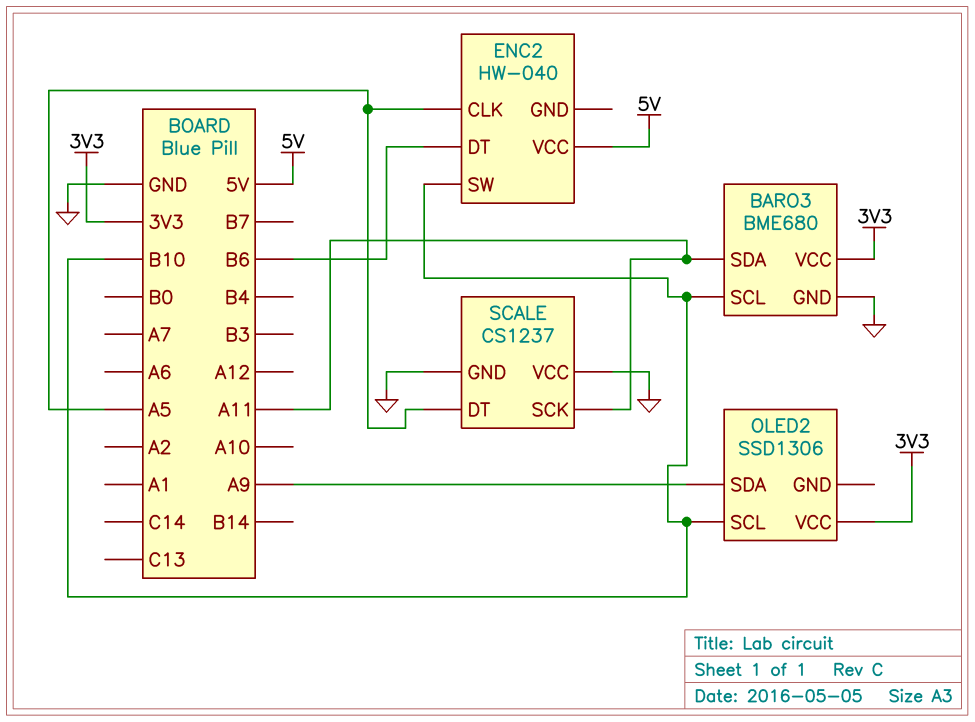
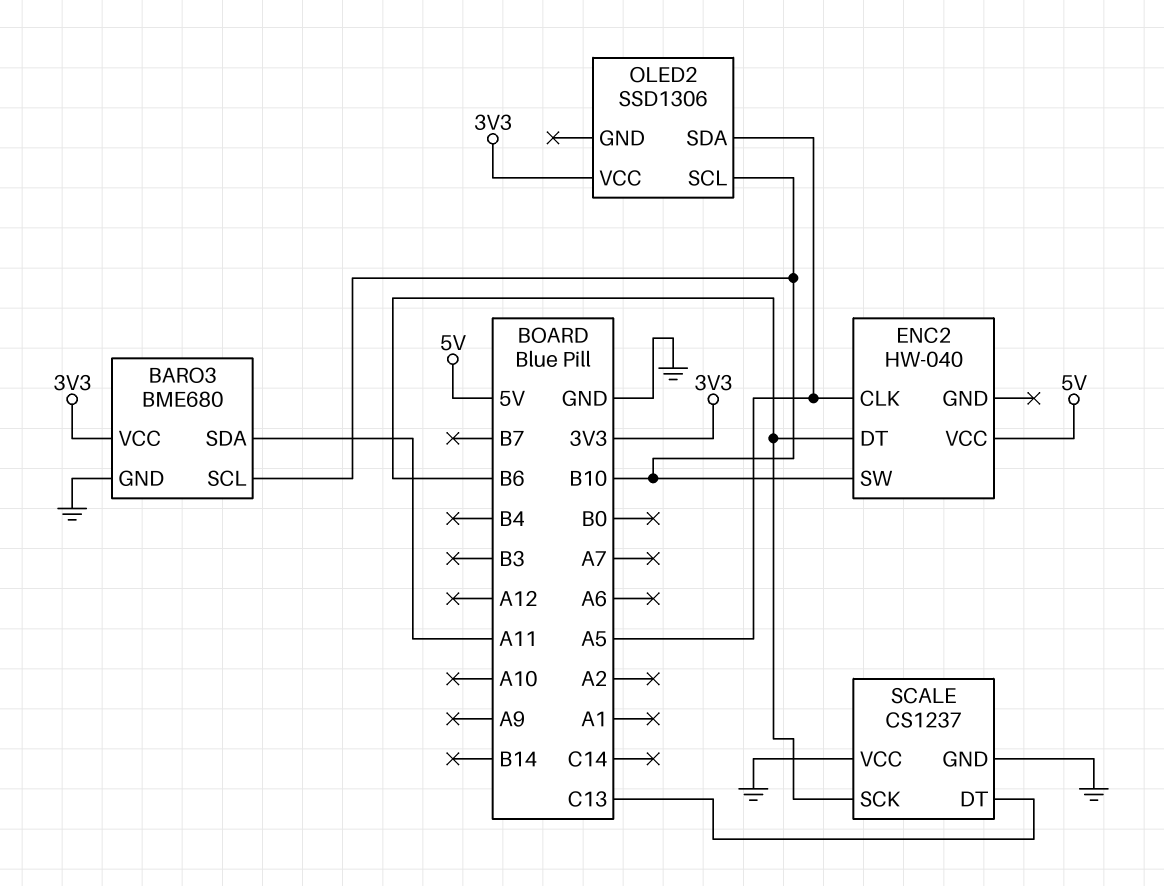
OLED2 pin SDA: A9 -> A5
SCALE pin DT: A5 -> C13
SCALE pin SCK: A11 -> B6

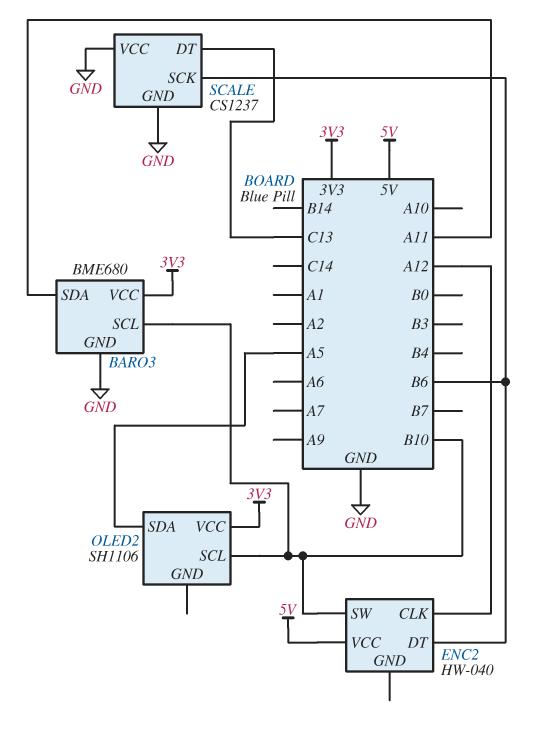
ENC2 pin CLK: A5 -> A12
OLED2: SSD1306 -> SH1106

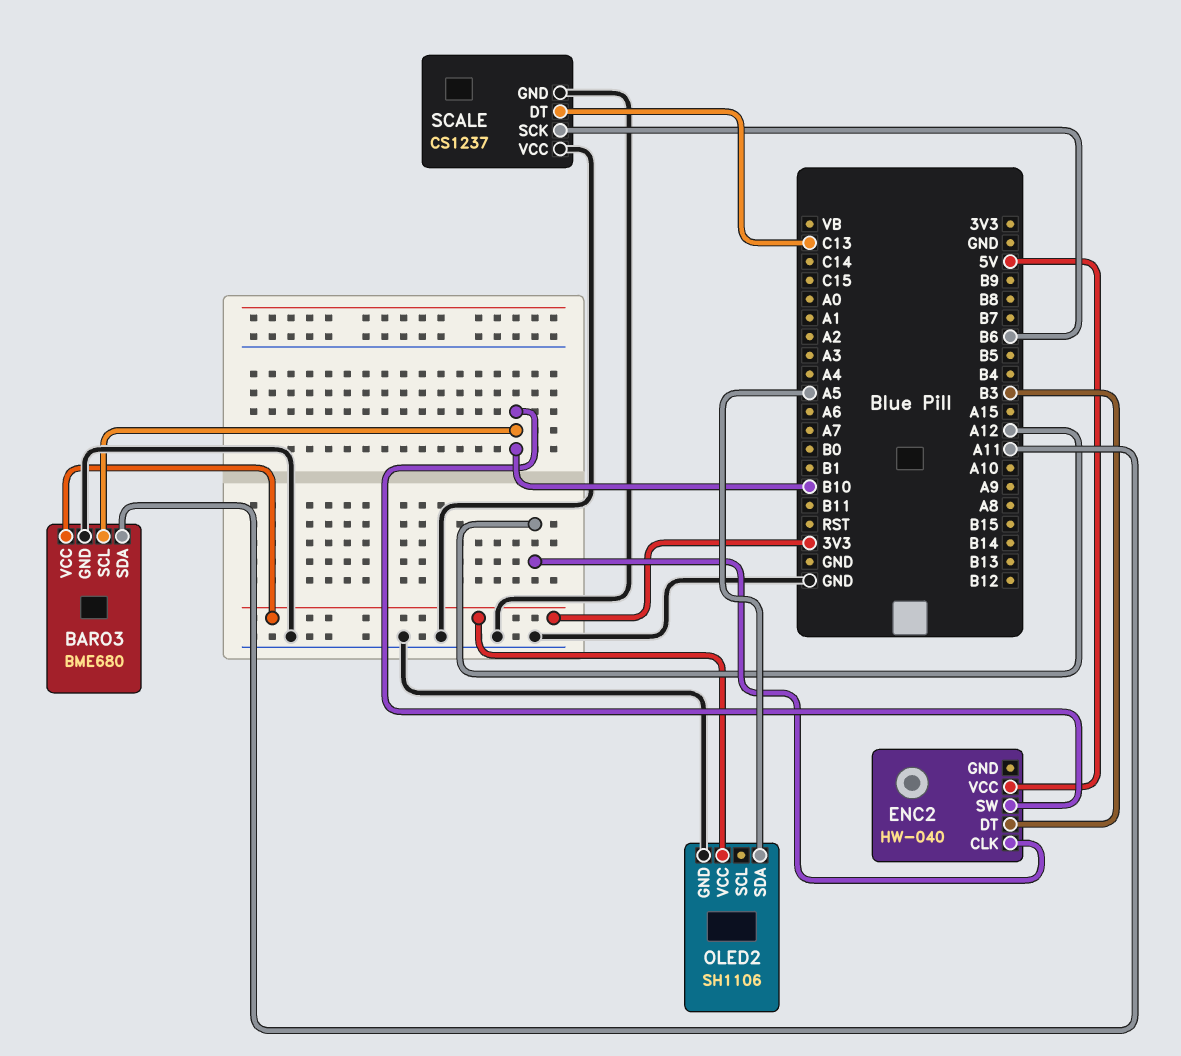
ENC2 pin DT: B6 -> B3
OLED2 pin GND: none -> GND
OLED2 pin SCL: B10 -> none

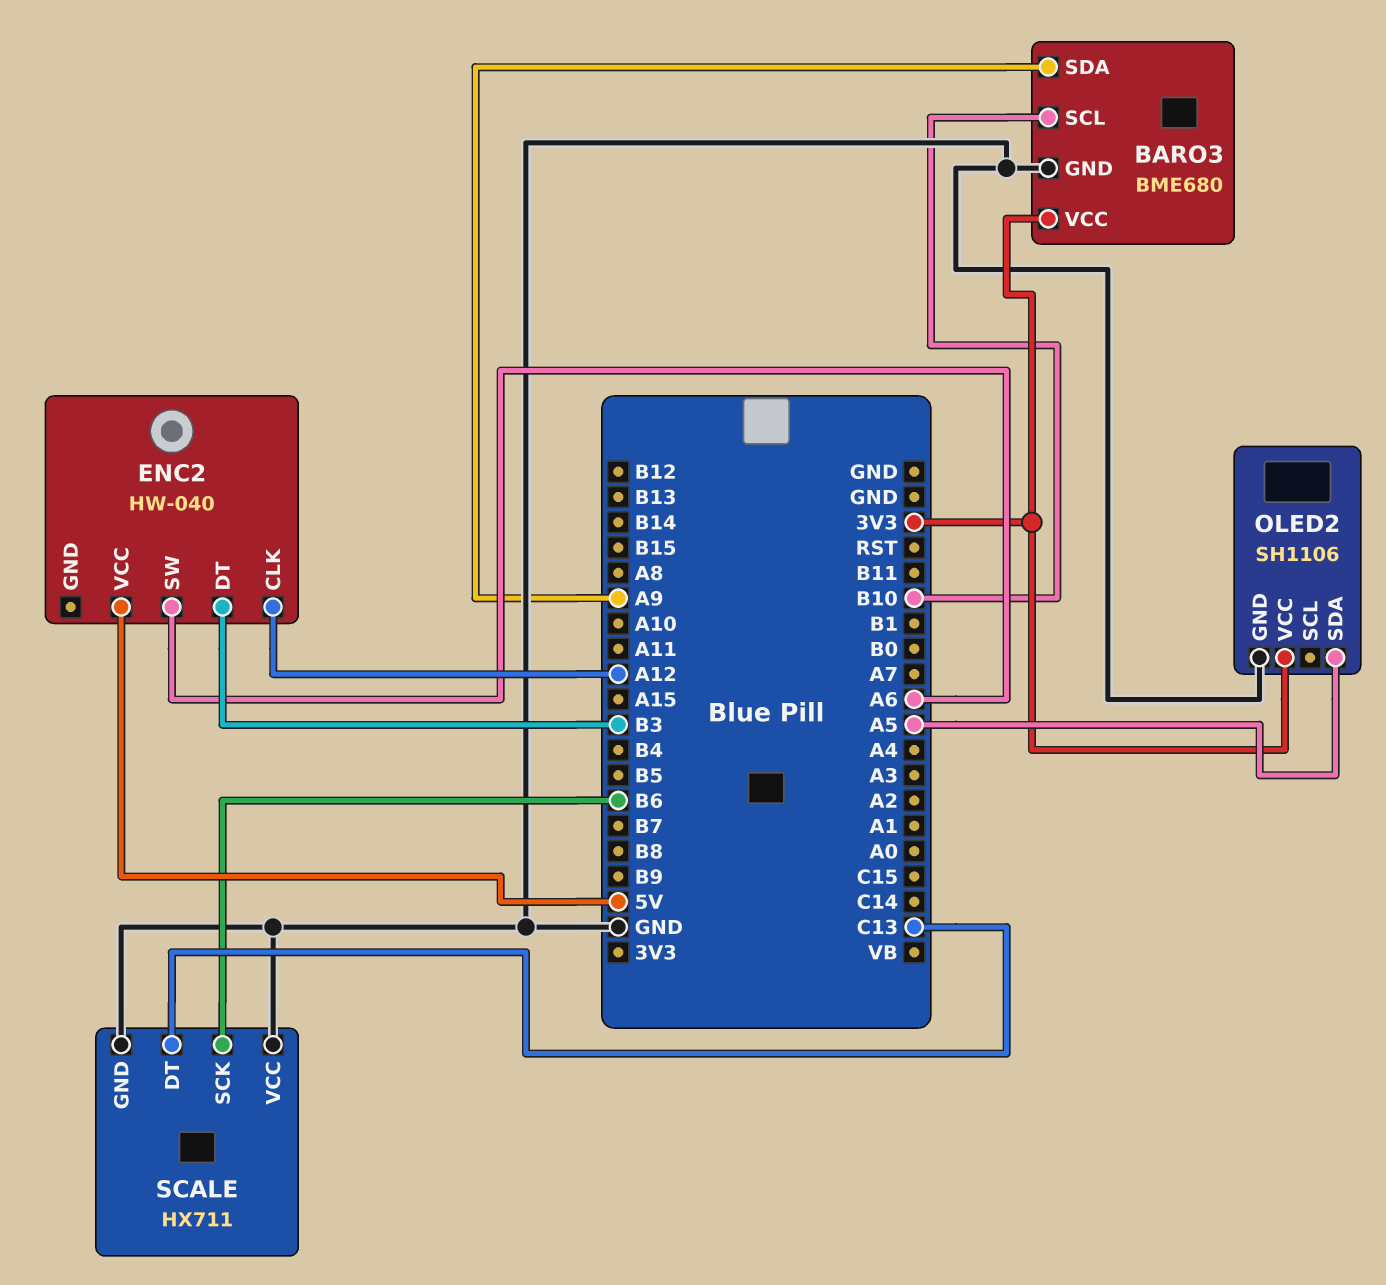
BARO3 pin SDA: A11 -> A9
ENC2 pin SW: B10 -> A6
SCALE: CS1237 -> HX711

